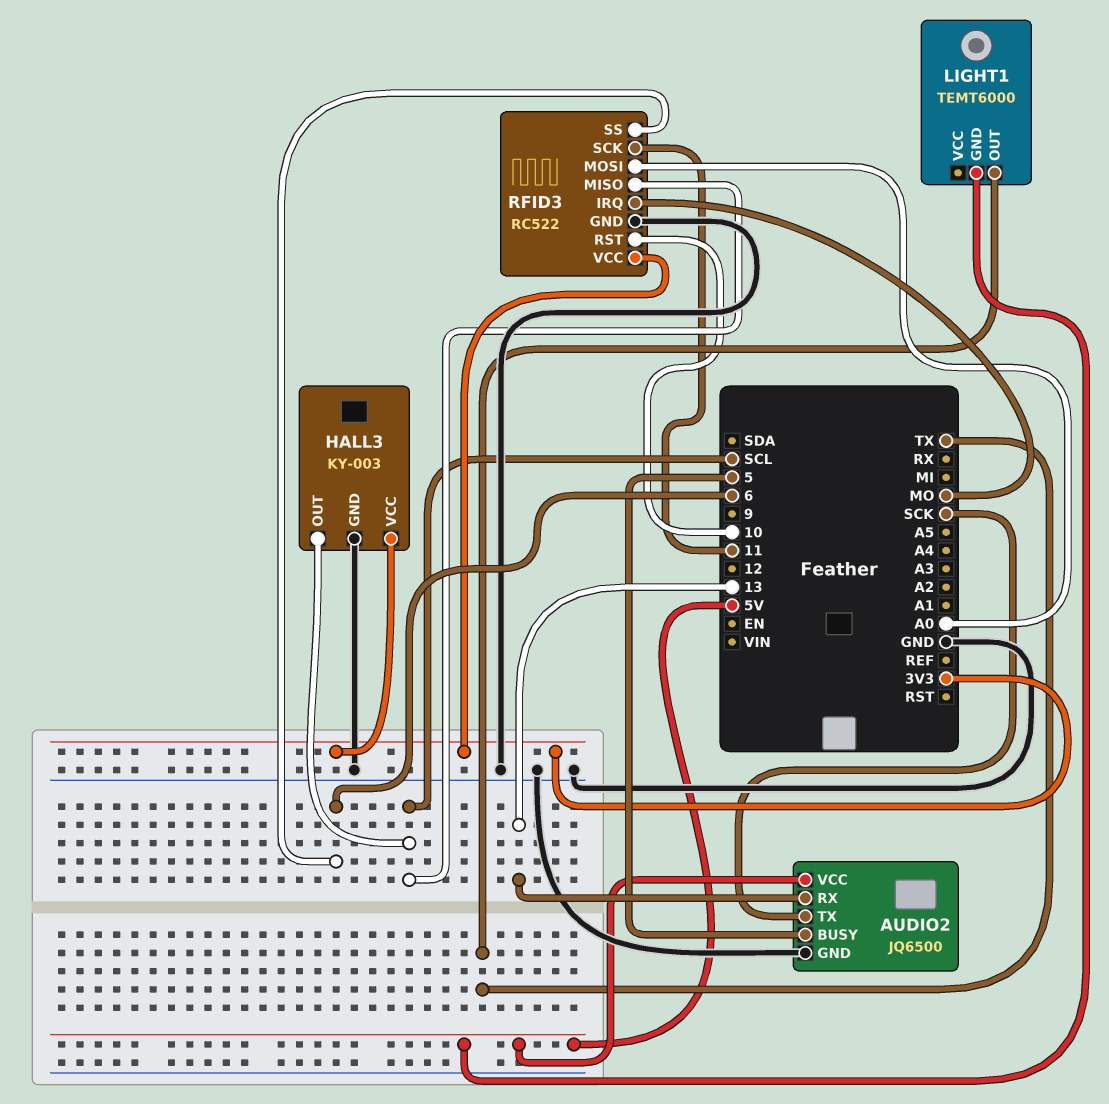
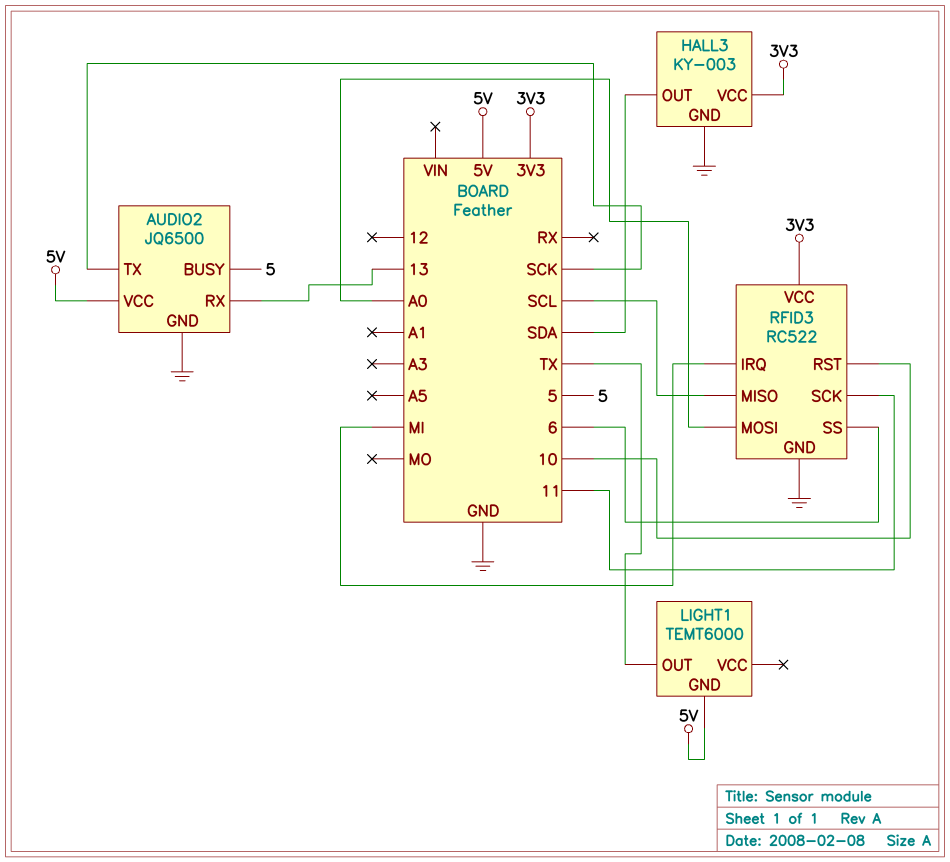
HALL3 pin OUT: SCL -> SDA
RFID3 pin IRQ: MO -> MI

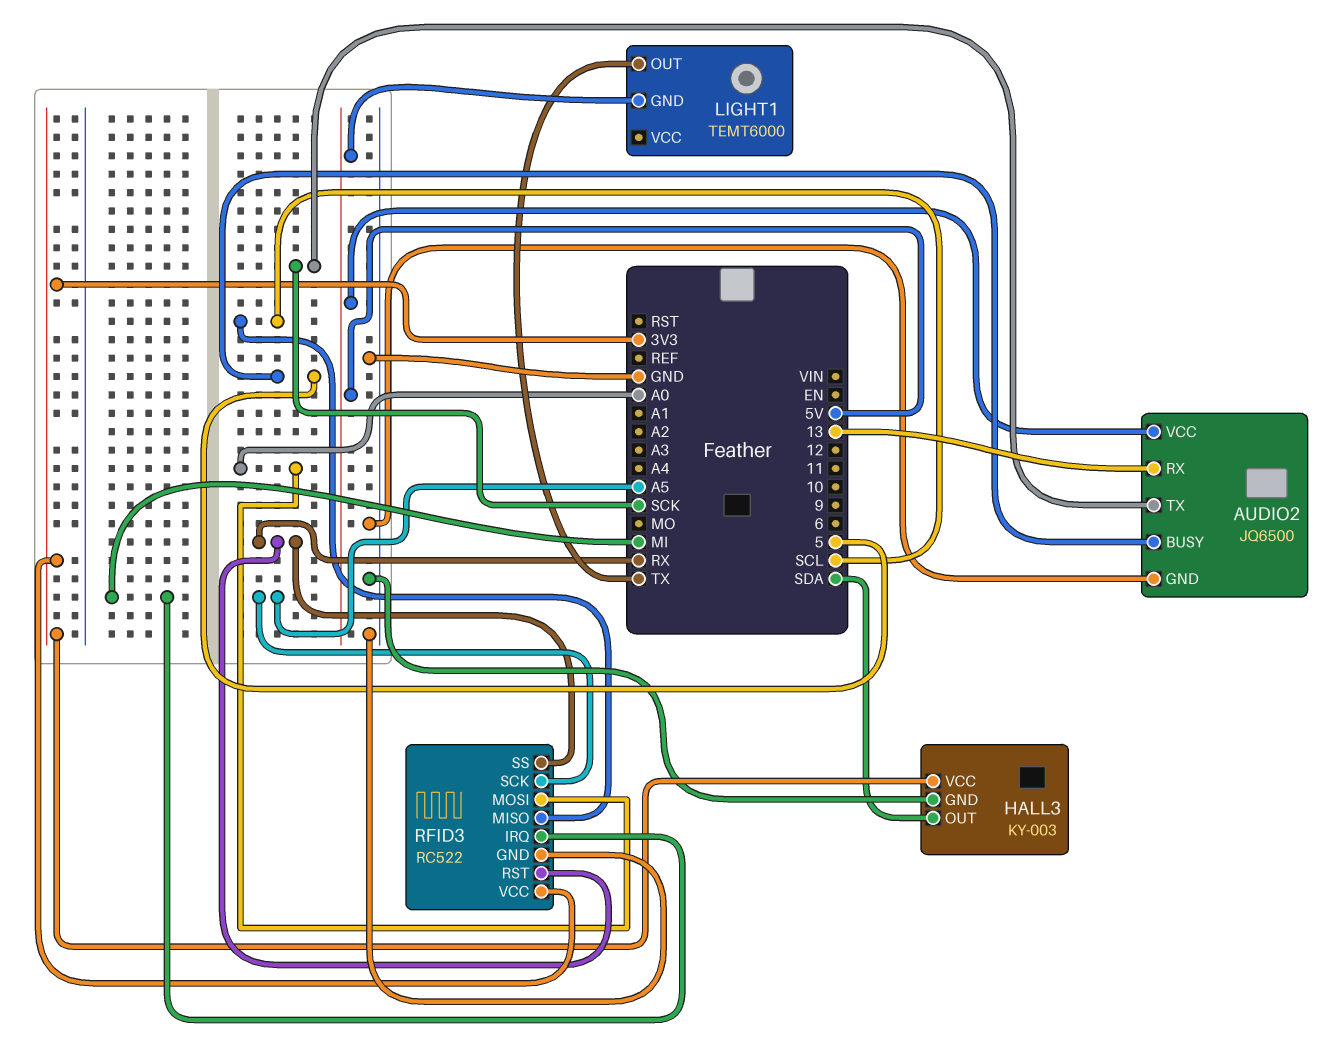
RFID3 pin RST: 10 -> RX
RFID3 pin SCK: 11 -> A5
RFID3 pin SS: 6 -> RX

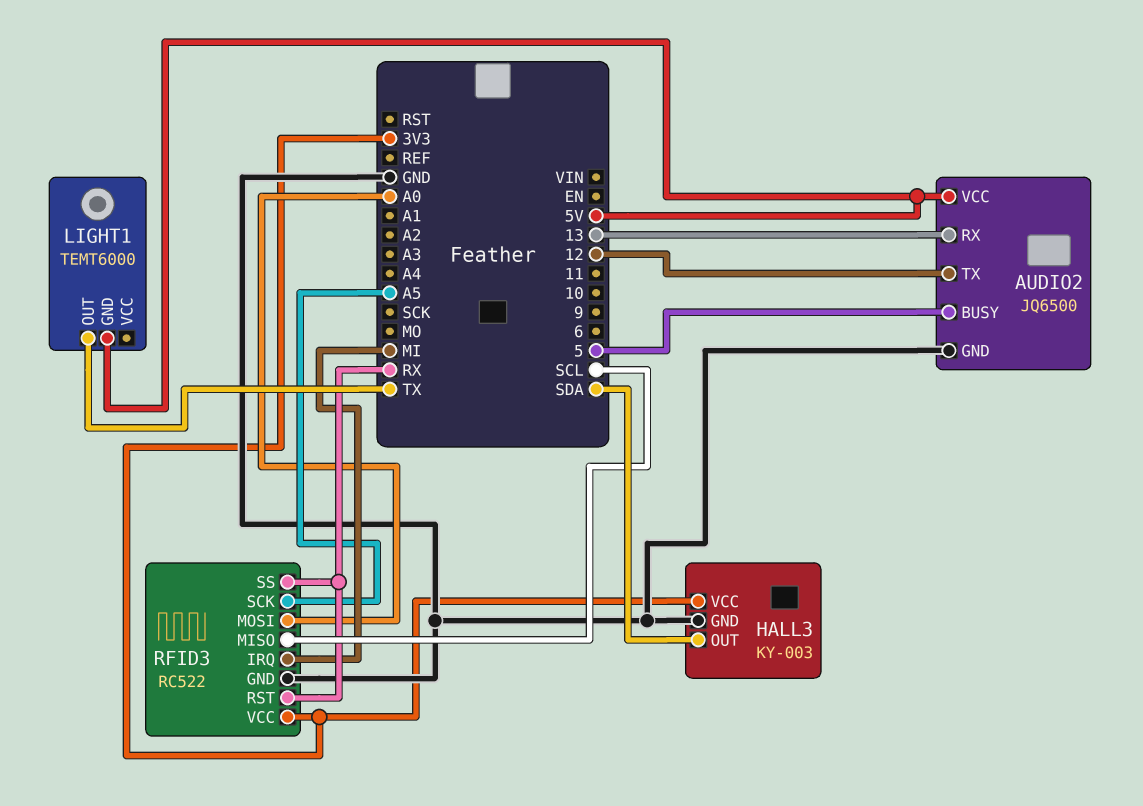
AUDIO2 pin TX: SCK -> 12

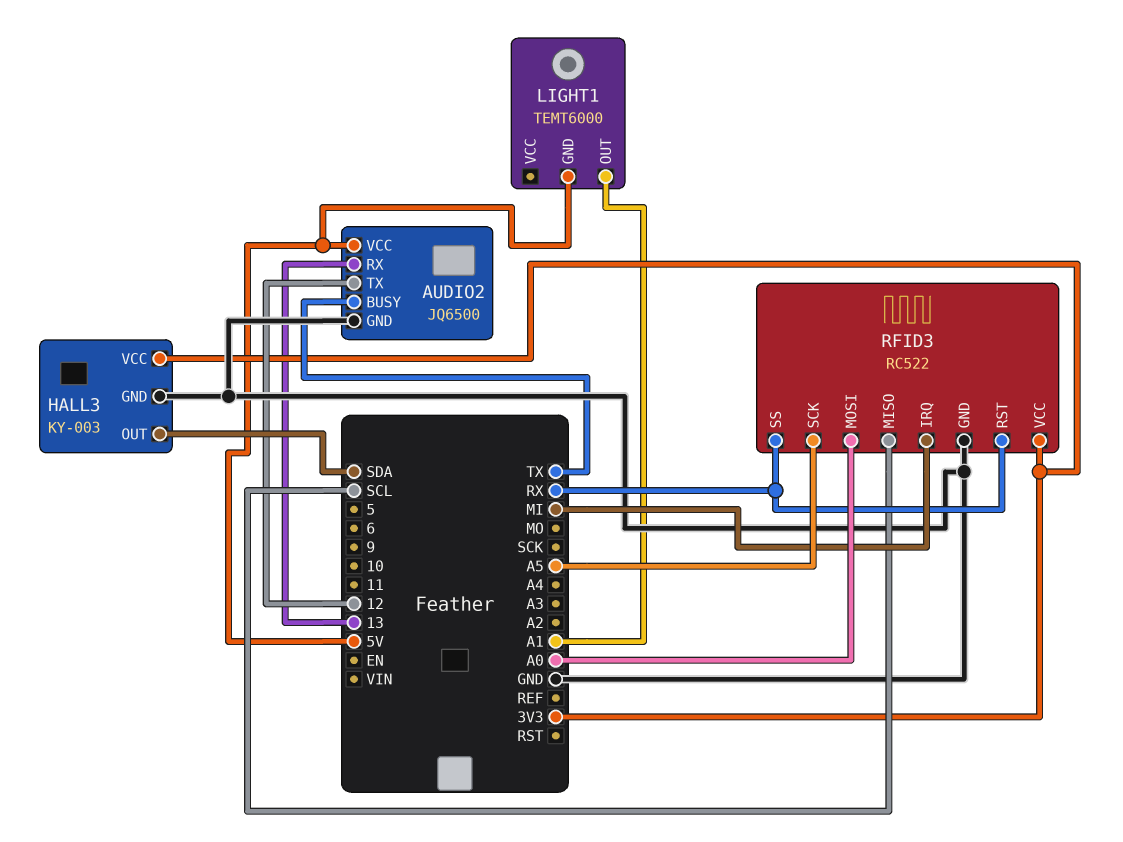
AUDIO2 pin BUSY: 5 -> TX
LIGHT1 pin OUT: TX -> A1

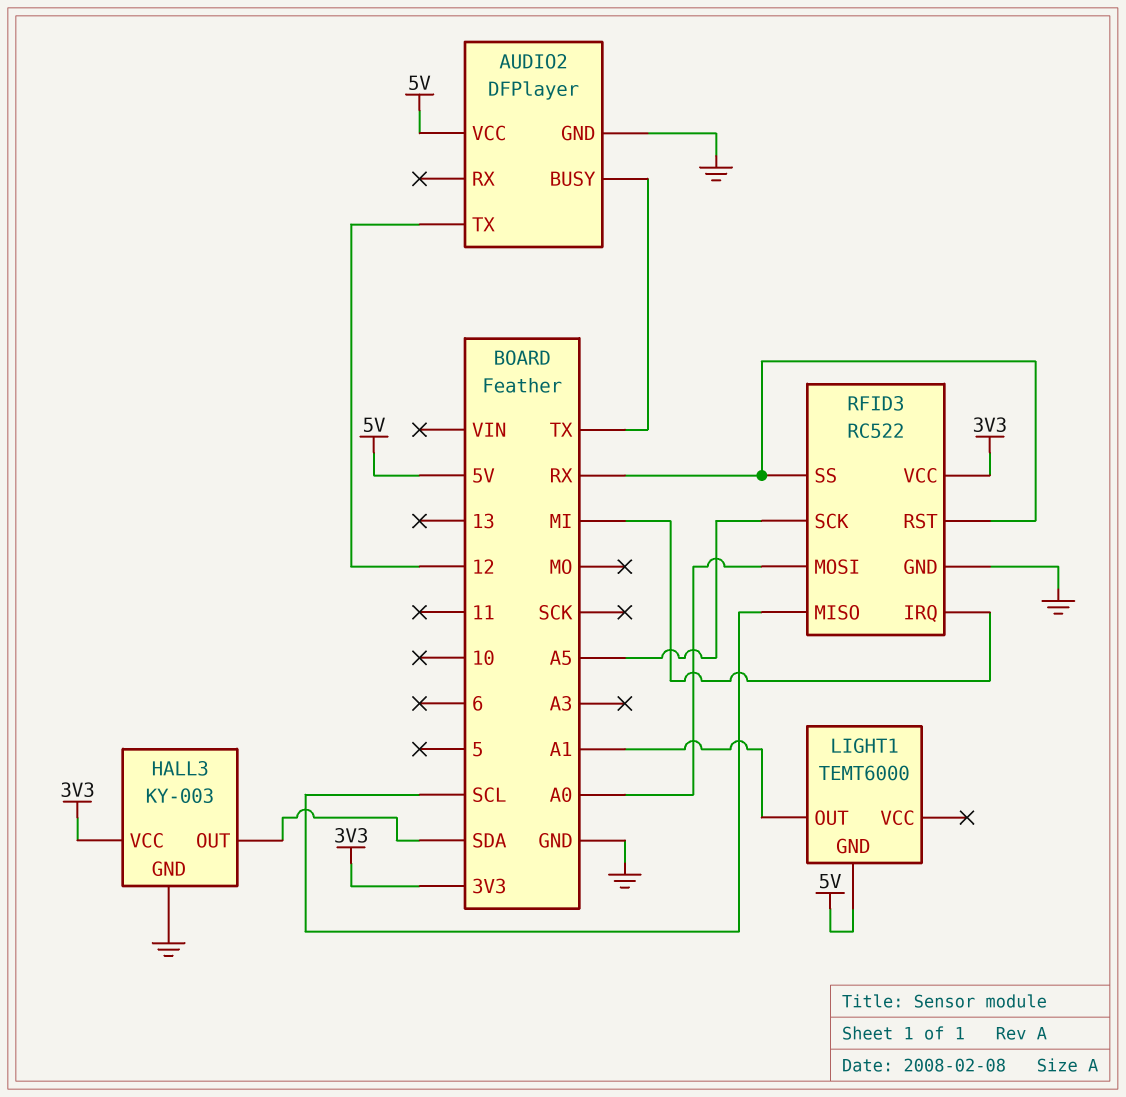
AUDIO2: JQ6500 -> DFPlayer
AUDIO2 pin RX: 13 -> none

